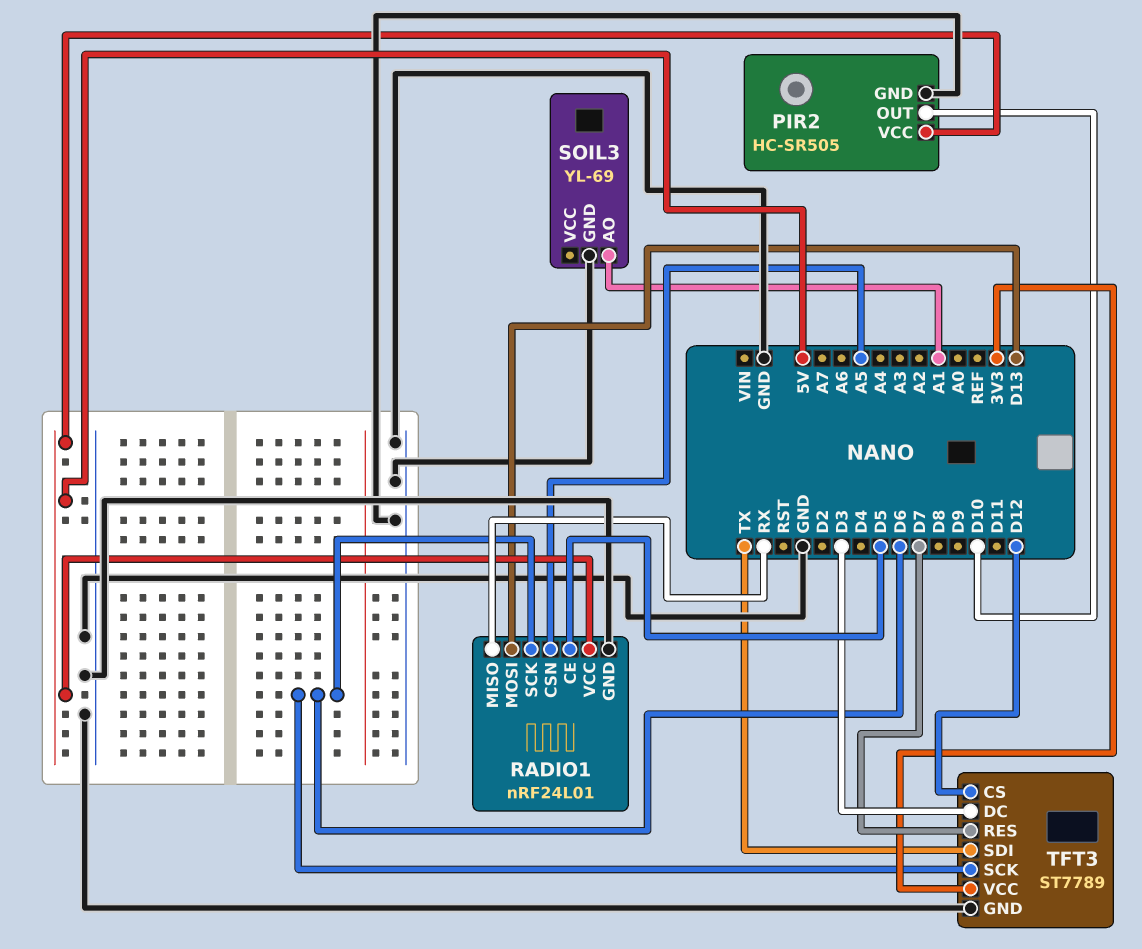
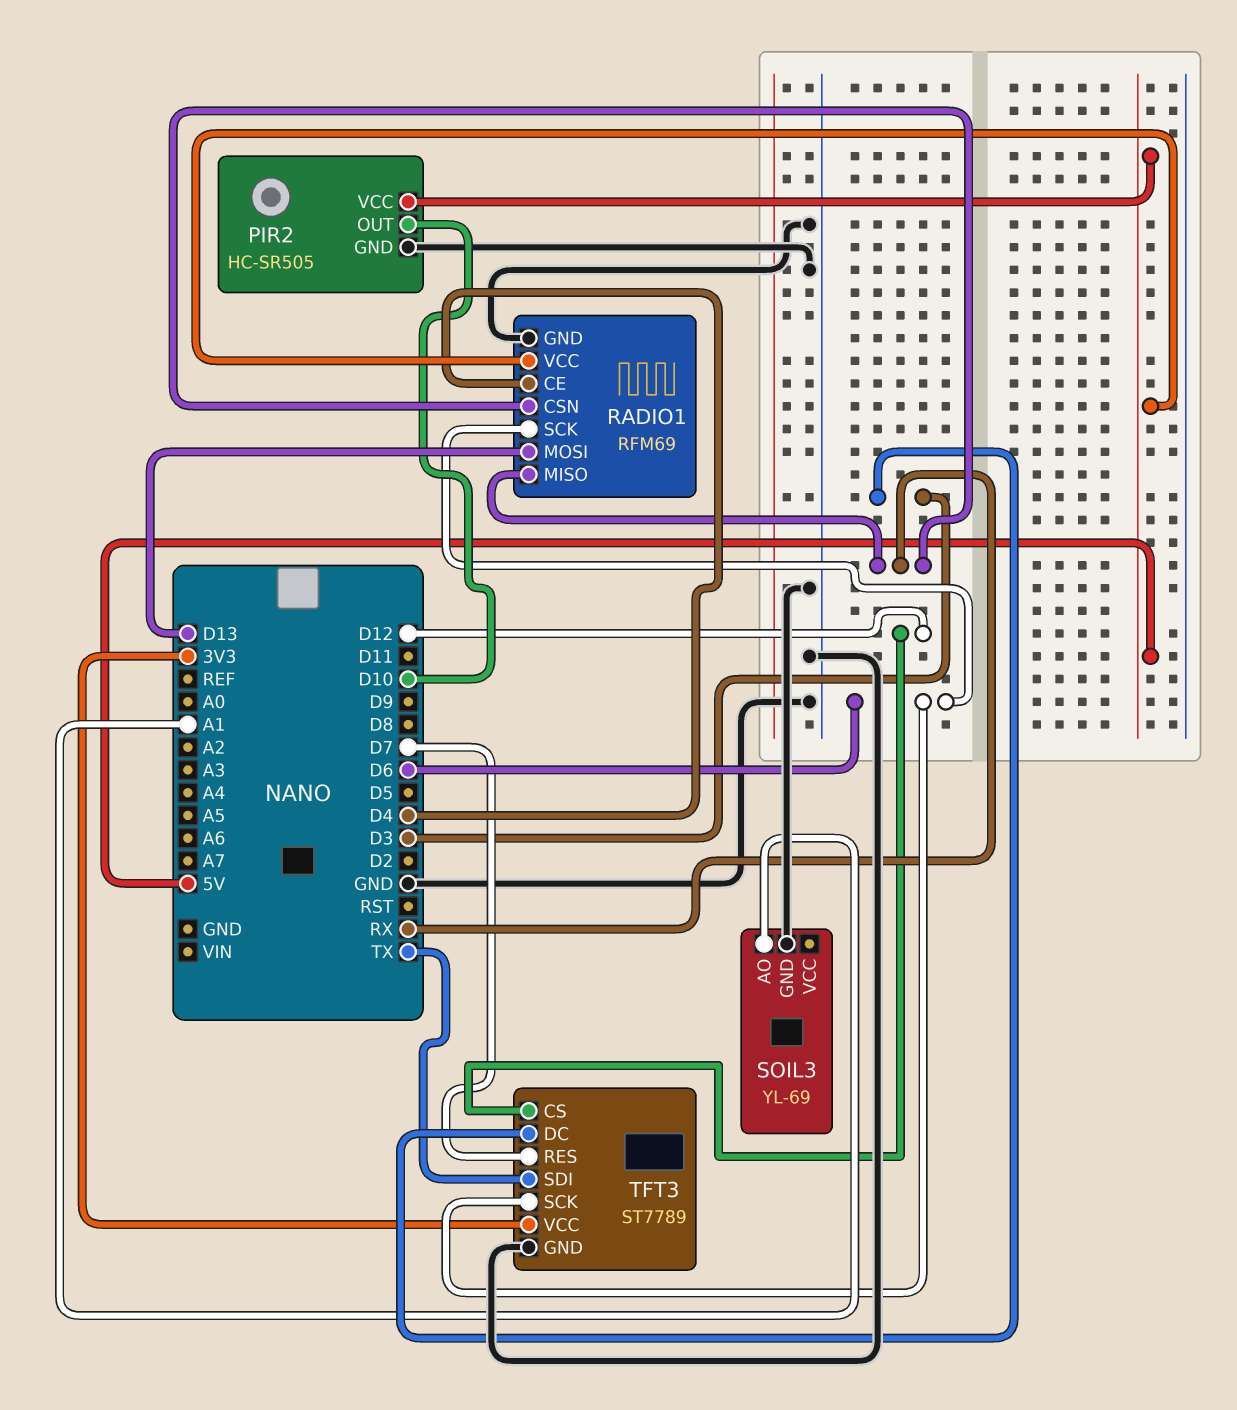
RADIO1: nRF24L01 -> RFM69
RADIO1 pin CE: D5 -> D4
RADIO1 pin CSN: A5 -> RX

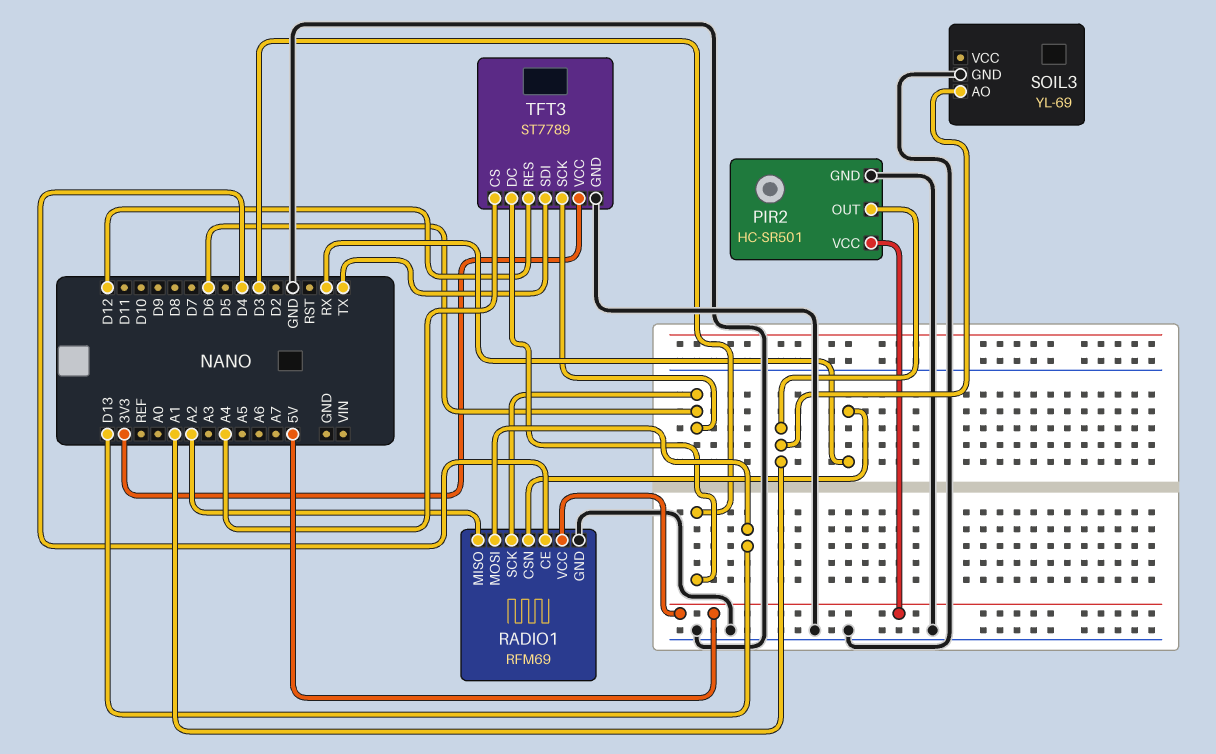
PIR2: HC-SR505 -> HC-SR501
PIR2 pin OUT: D10 -> A1
RADIO1 pin MISO: RX -> A2
TFT3 pin CS: D12 -> A4
TFT3 pin RES: D7 -> D12

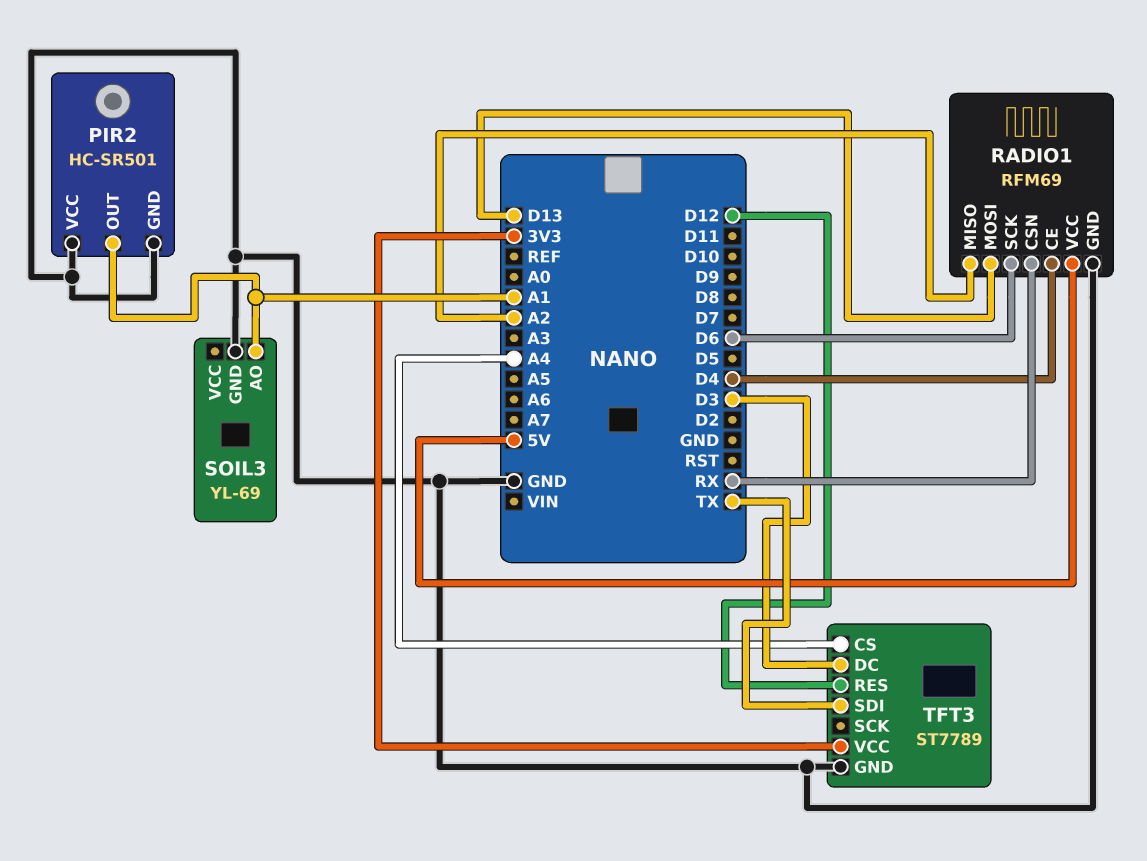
PIR2 pin VCC: 5V -> GND
TFT3 pin SCK: D6 -> none

